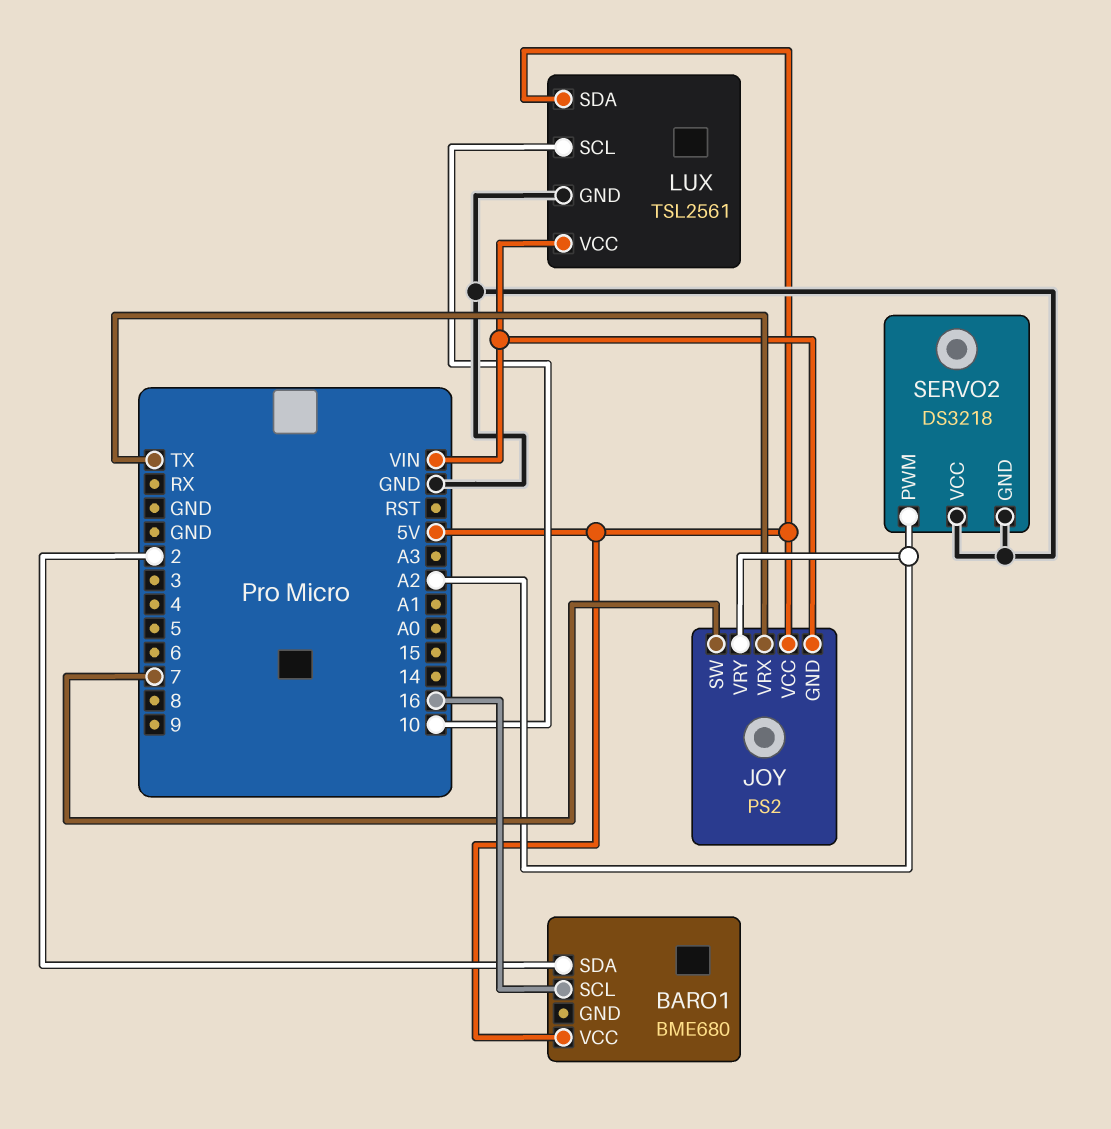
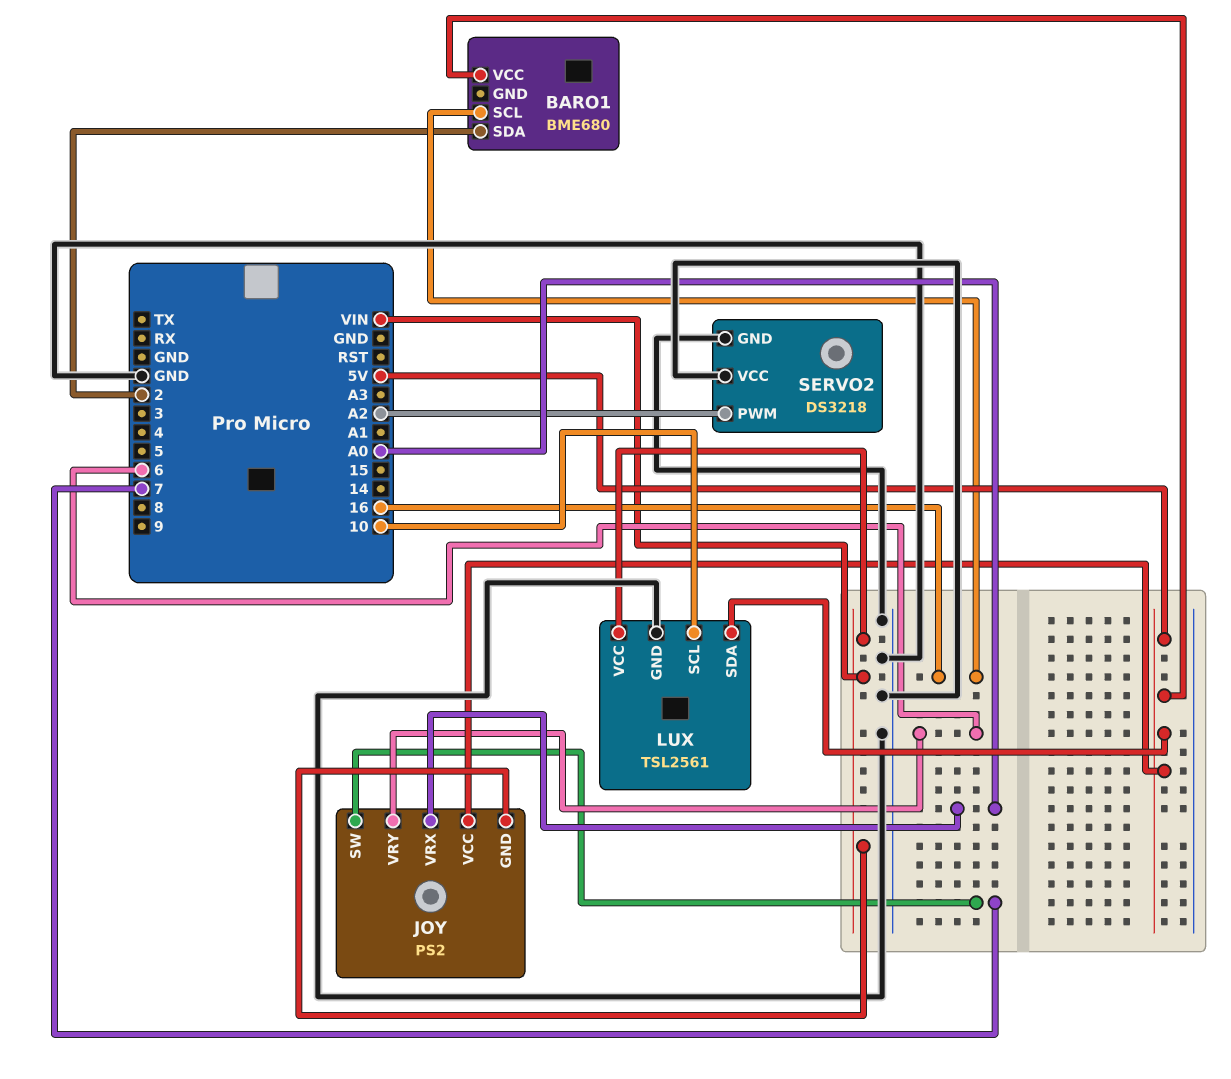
JOY pin VRX: TX -> A0
JOY pin VRY: A2 -> 6

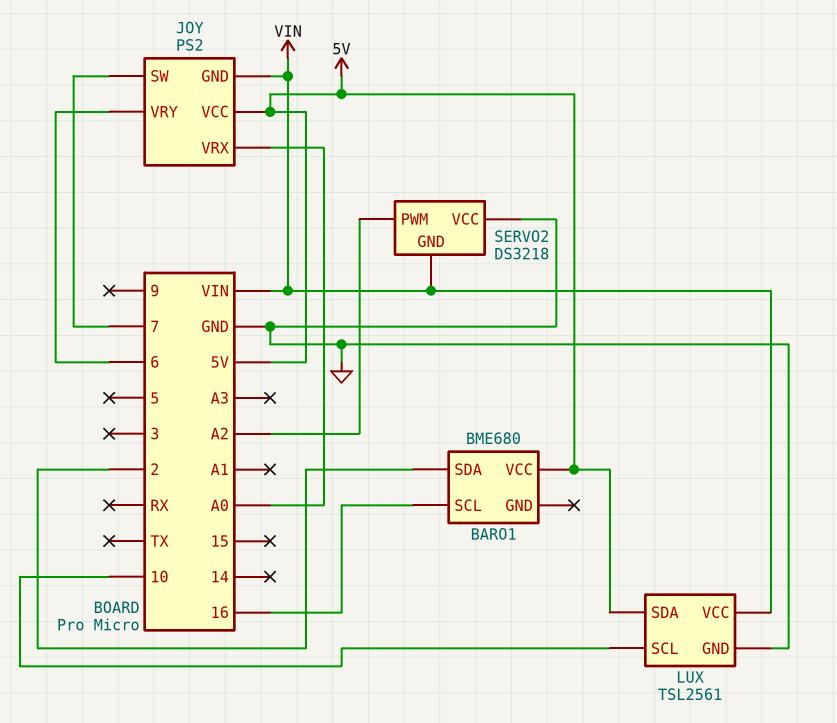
SERVO2 pin GND: GND -> VIN

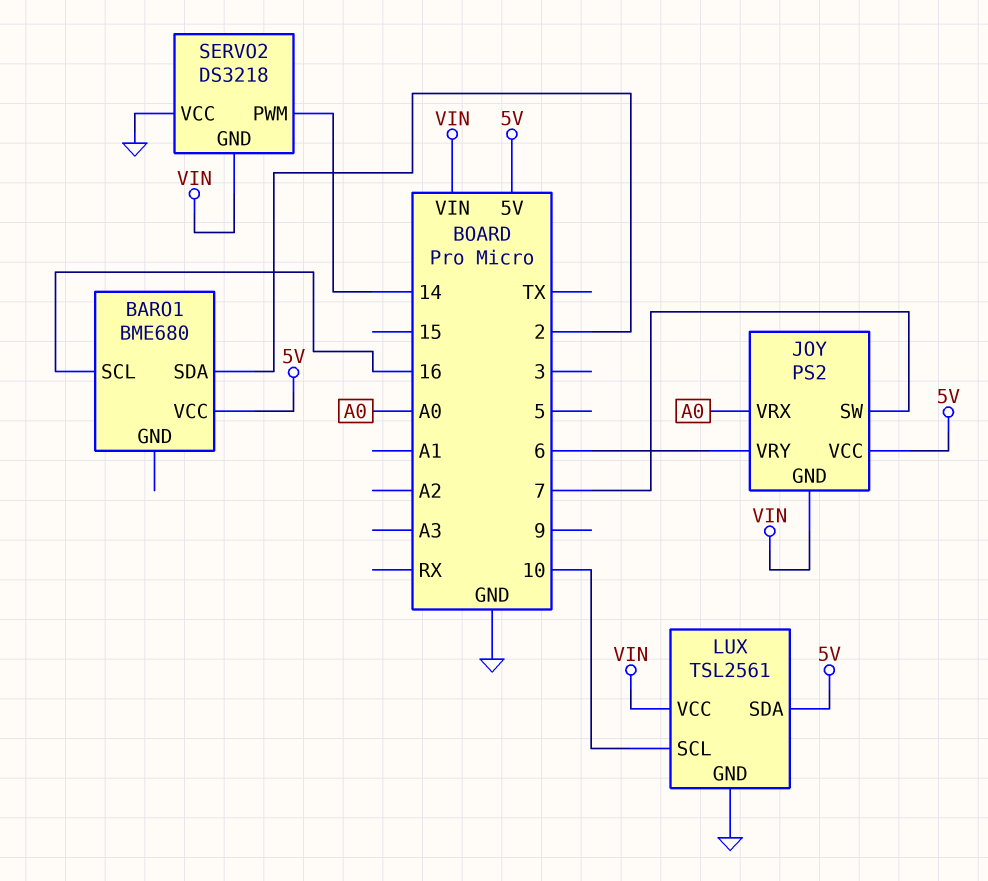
SERVO2 pin PWM: A2 -> 14

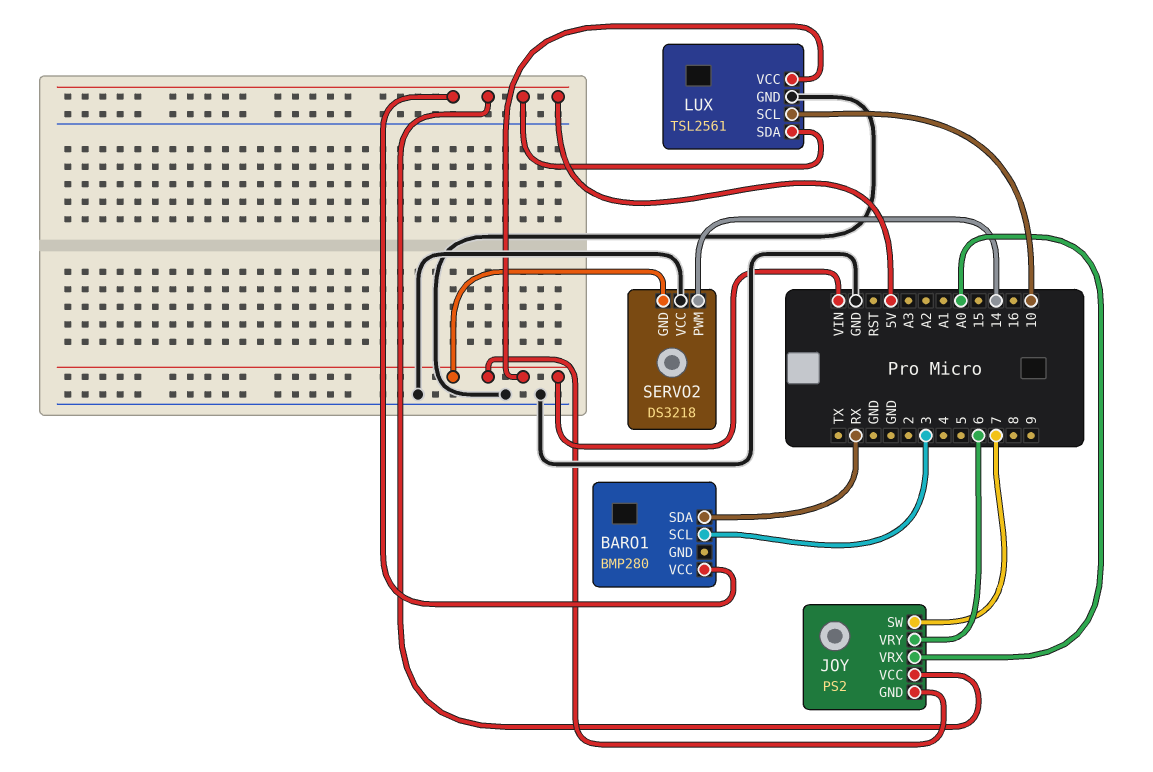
BARO1: BME680 -> BMP280
BARO1 pin SCL: 16 -> 3
BARO1 pin SDA: 2 -> RX

